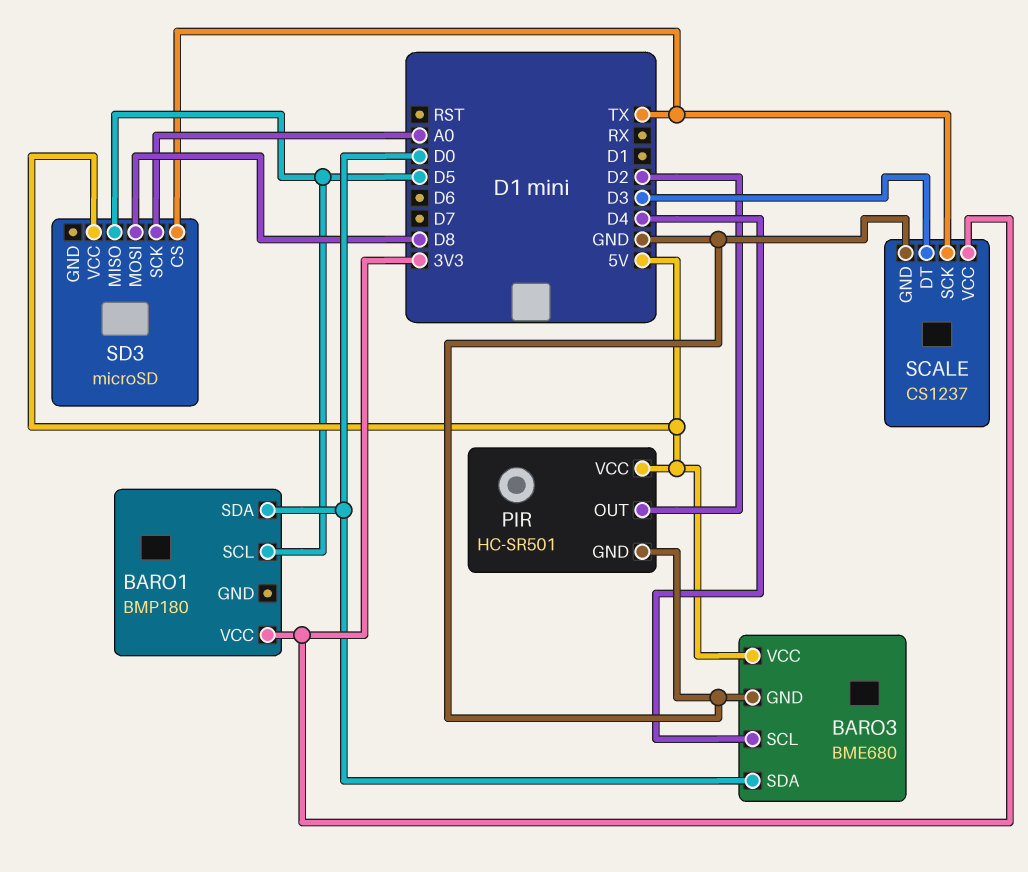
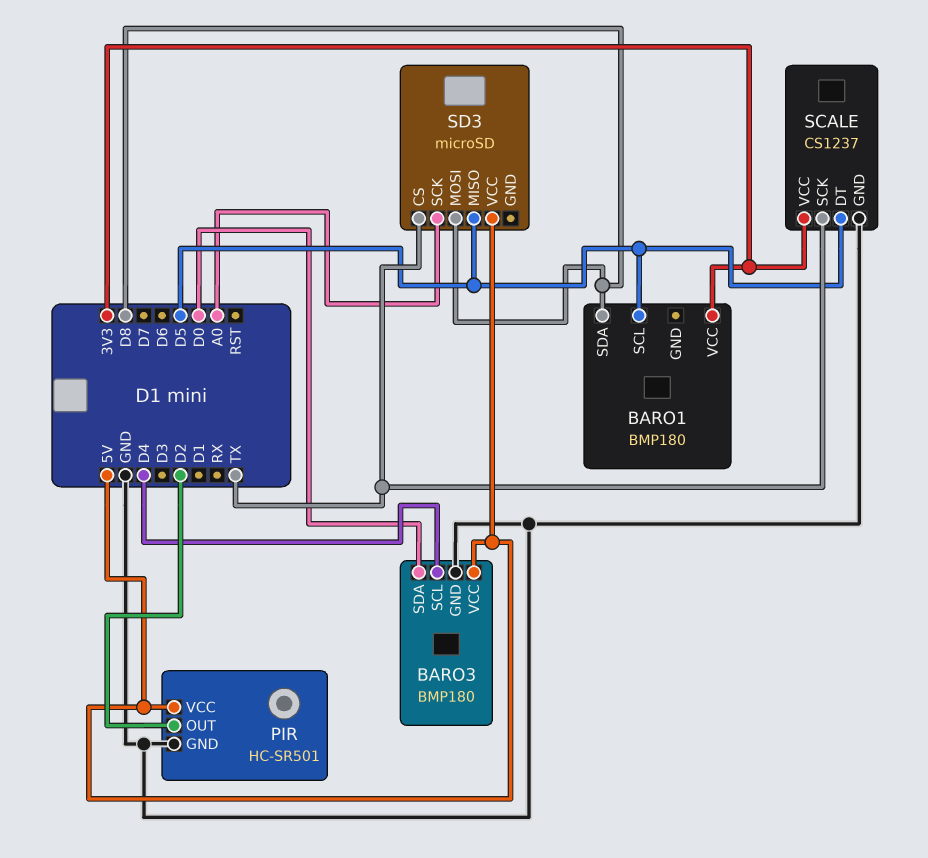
BARO1 pin SDA: D0 -> D8
BARO3: BME680 -> BMP180
SCALE pin DT: D3 -> D5

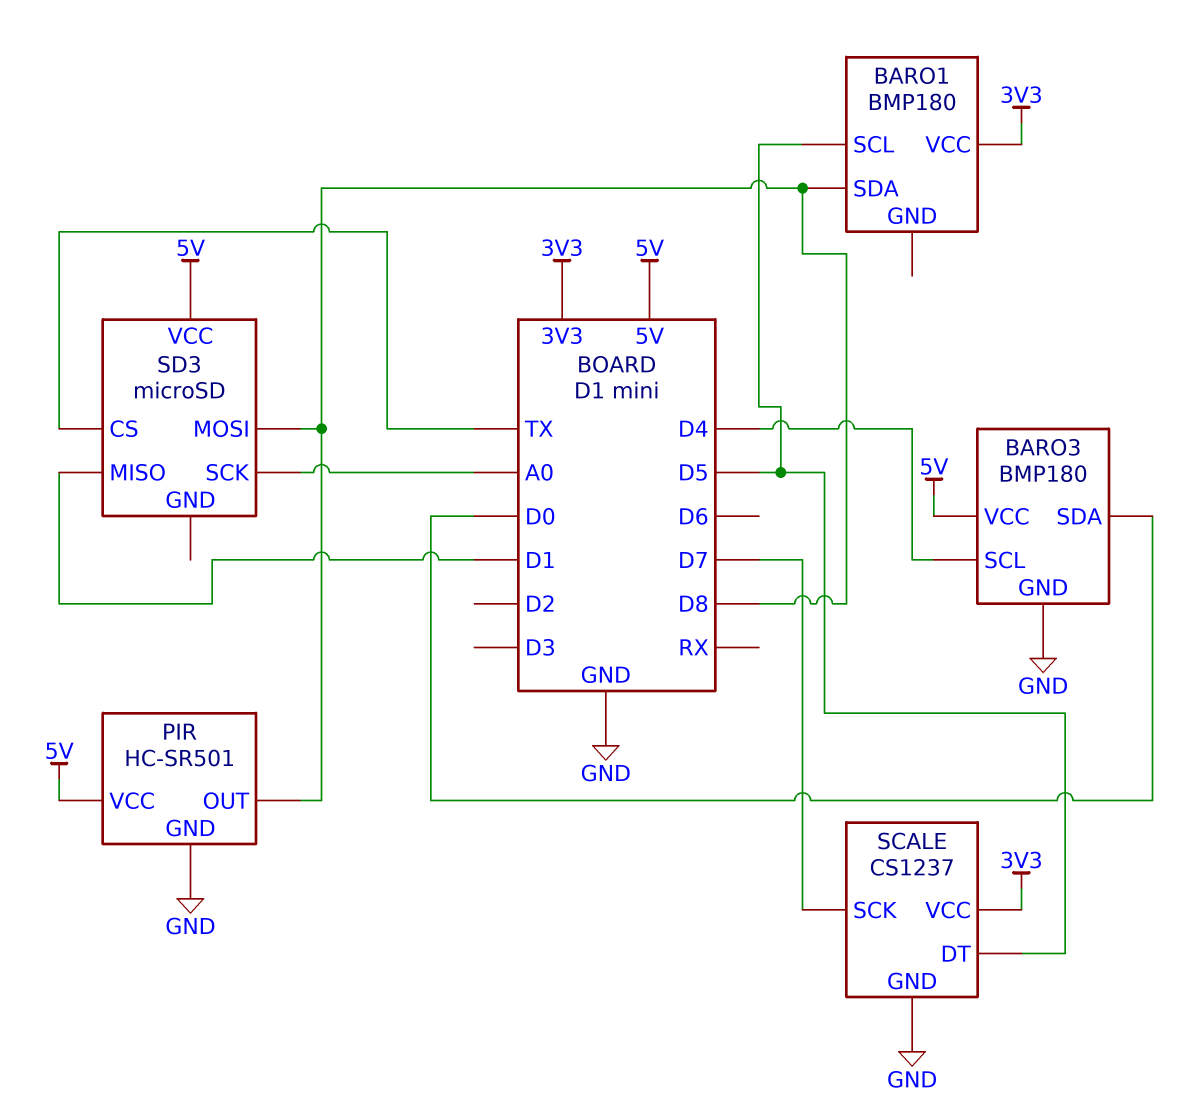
PIR pin OUT: D2 -> D8
SCALE pin SCK: TX -> D7
SD3 pin MISO: D5 -> D1

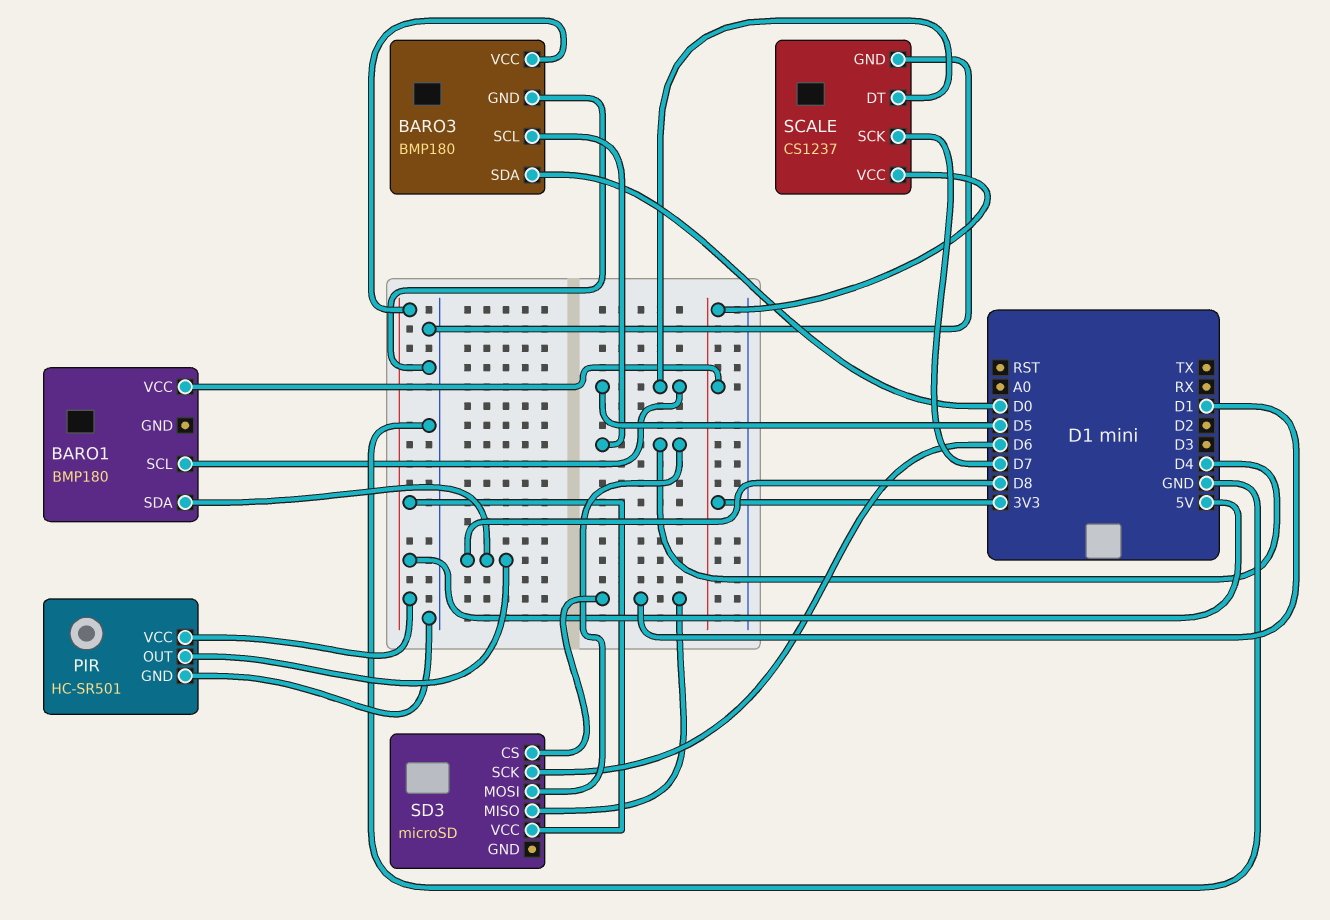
SD3 pin CS: TX -> D1
SD3 pin MOSI: D8 -> D4
SD3 pin SCK: A0 -> D6

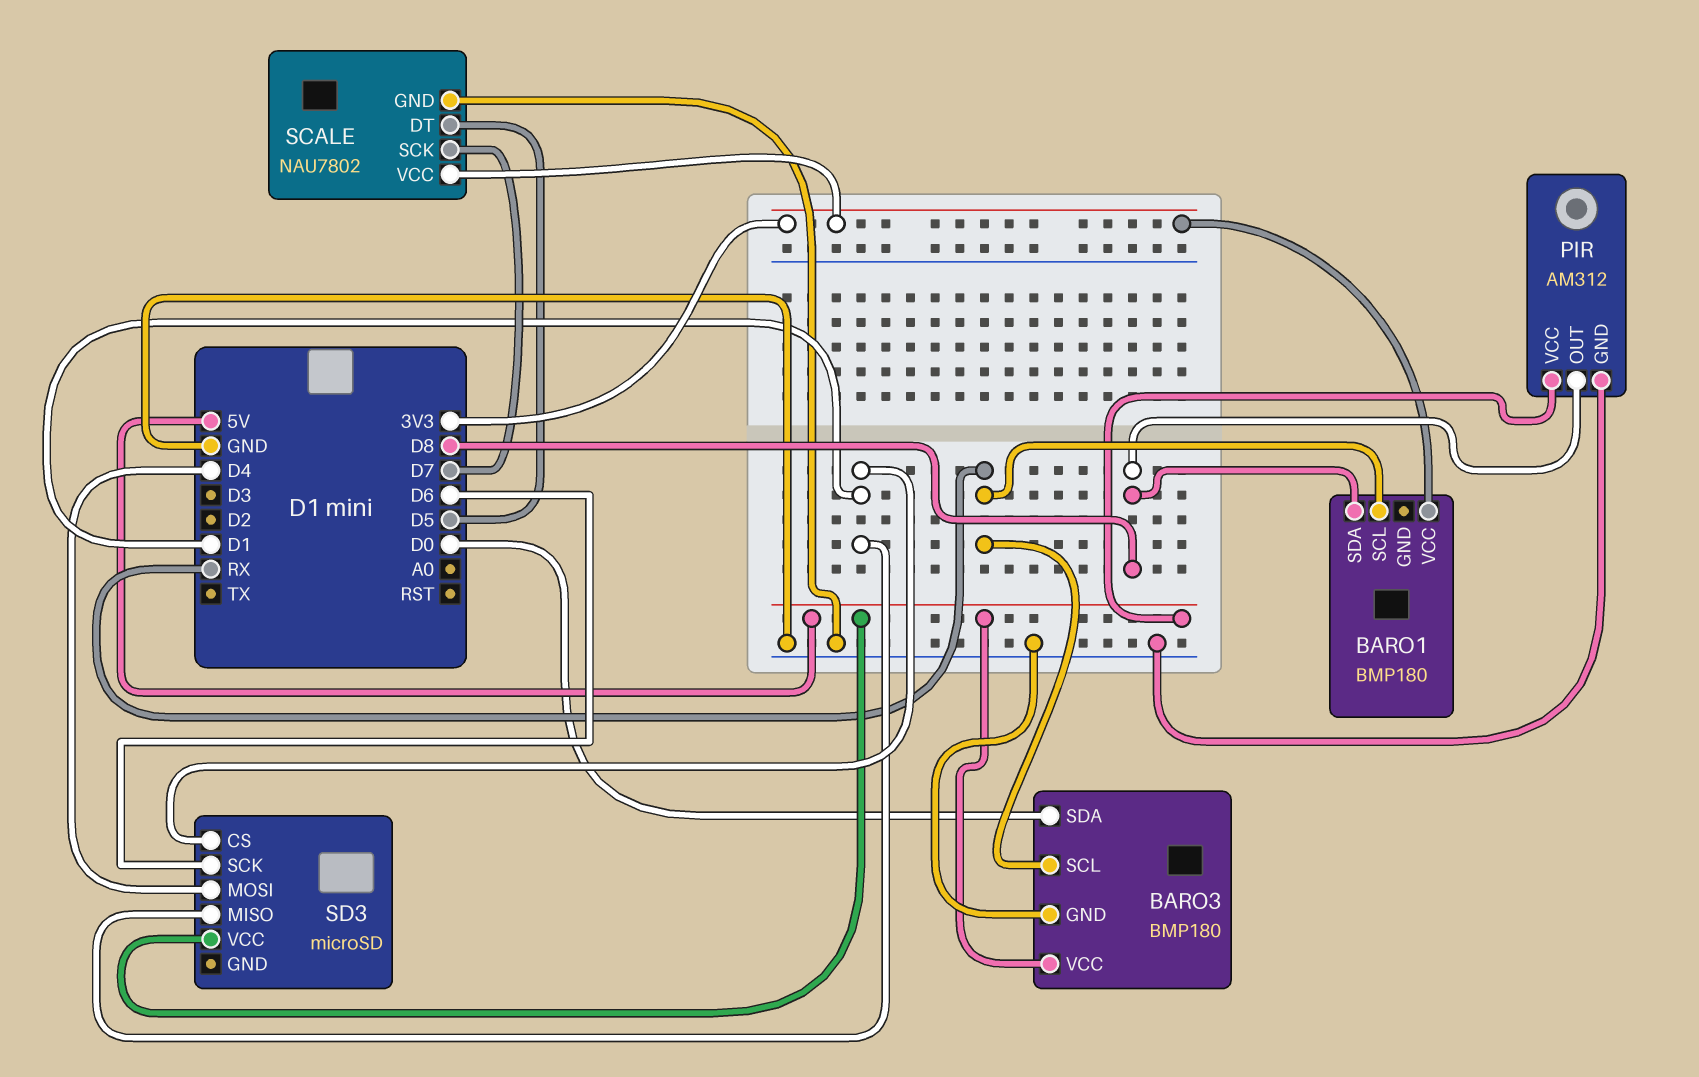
BARO1 pin SCL: D5 -> RX
BARO3 pin SCL: D4 -> RX
PIR: HC-SR501 -> AM312
SCALE: CS1237 -> NAU7802

